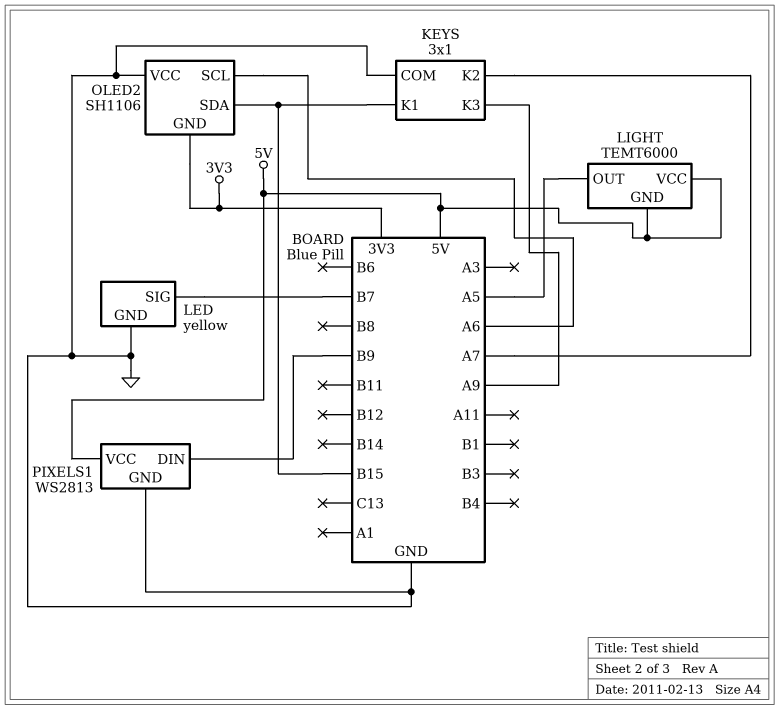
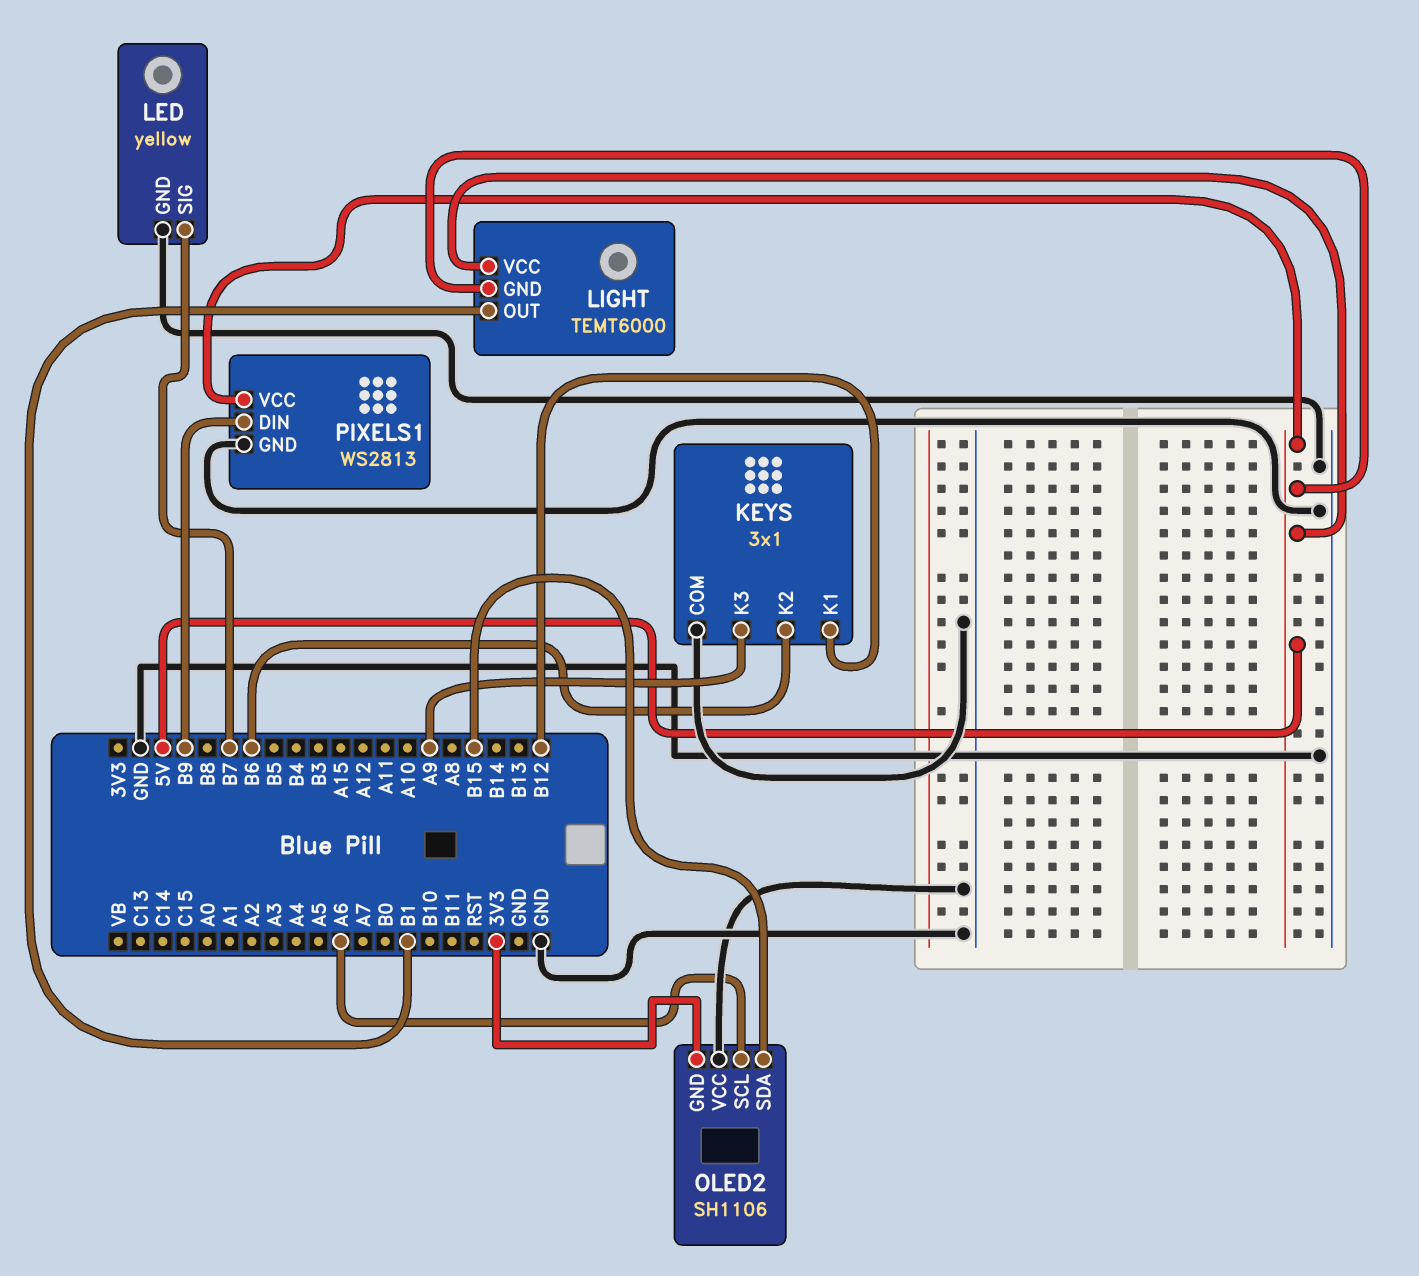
KEYS pin K1: B15 -> B12
KEYS pin K2: A7 -> B6
LIGHT pin OUT: A5 -> B1

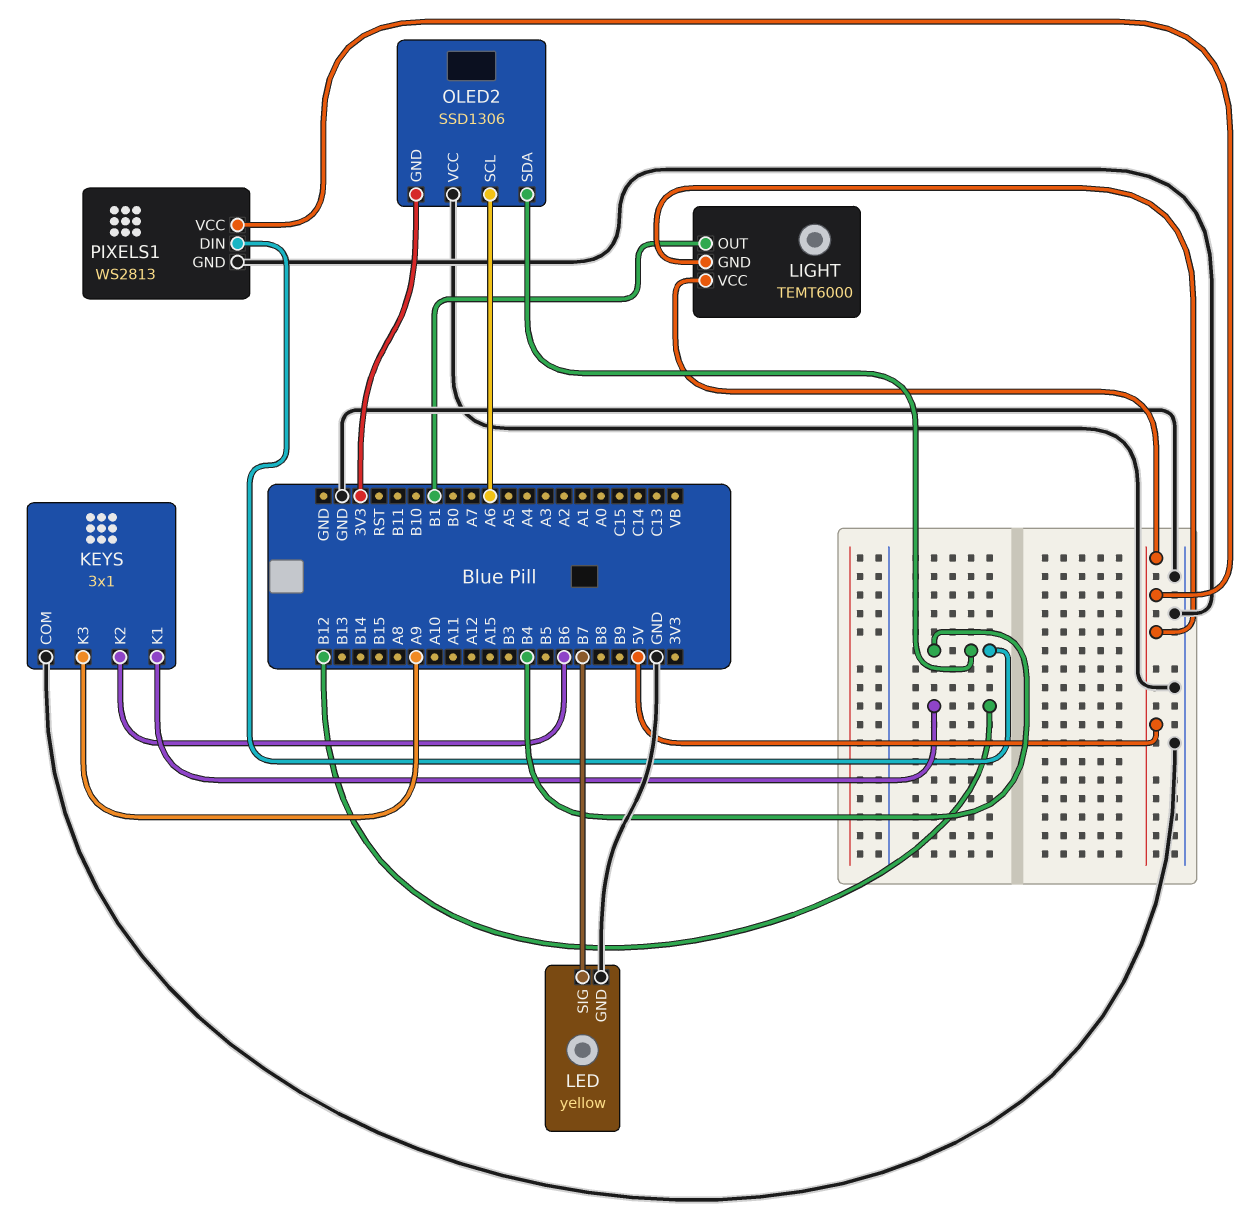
OLED2: SH1106 -> SSD1306
OLED2 pin SDA: B15 -> B4
PIXELS1 pin DIN: B9 -> B4

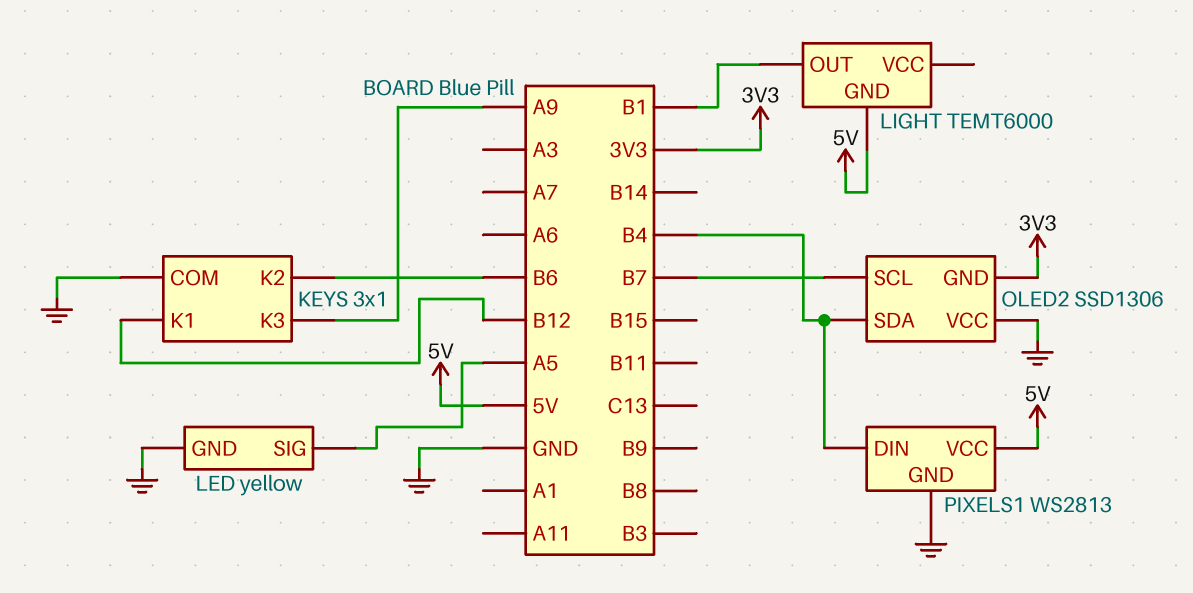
LED pin SIG: B7 -> A5
LIGHT pin VCC: 5V -> none
OLED2 pin SCL: A6 -> B7

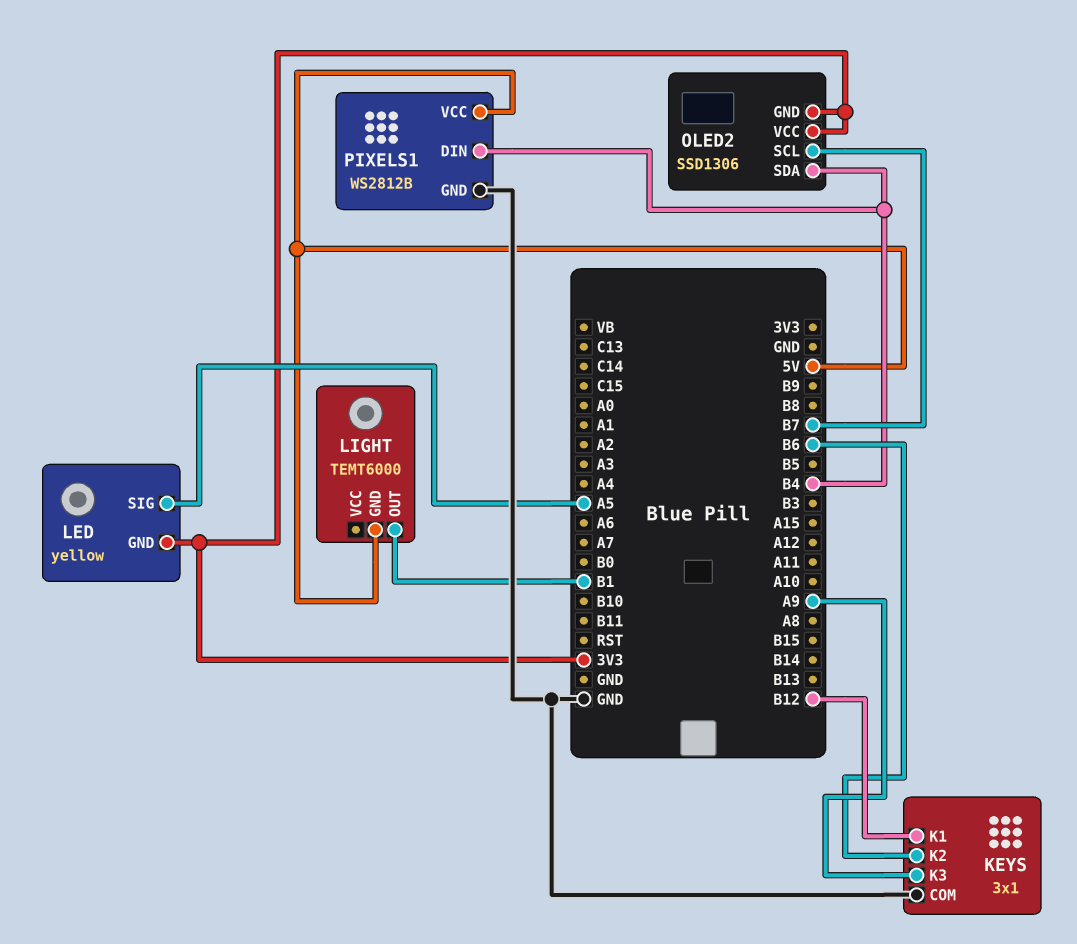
LED pin GND: GND -> 3V3
OLED2 pin VCC: GND -> 3V3
PIXELS1: WS2813 -> WS2812B

